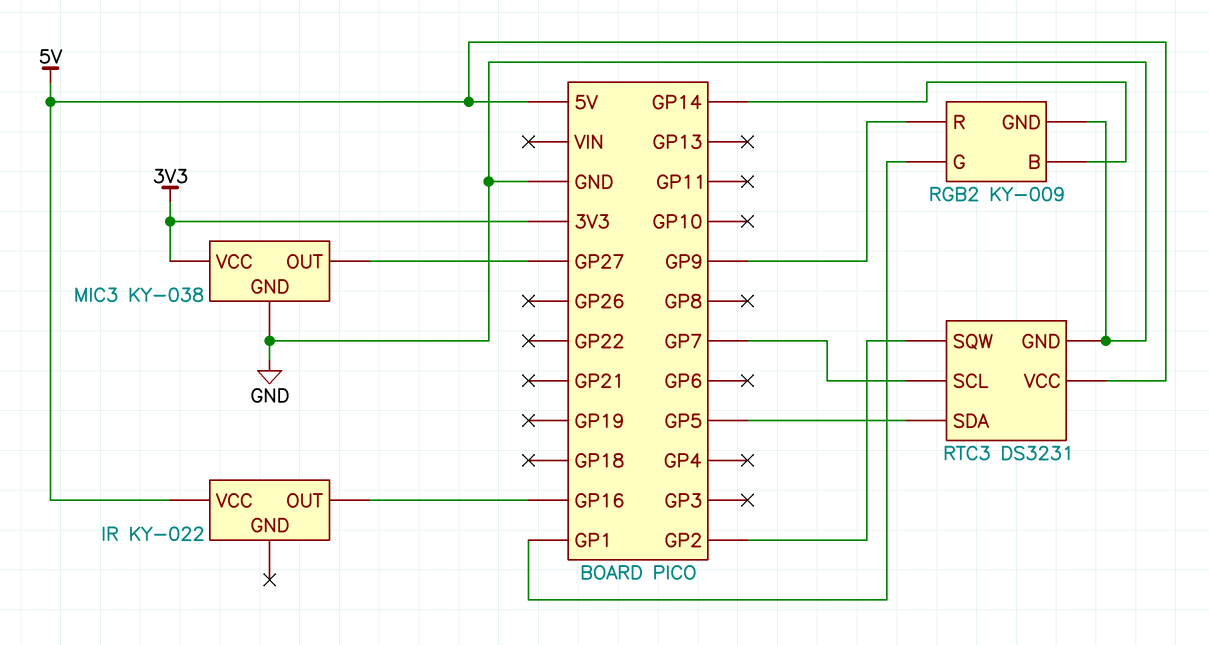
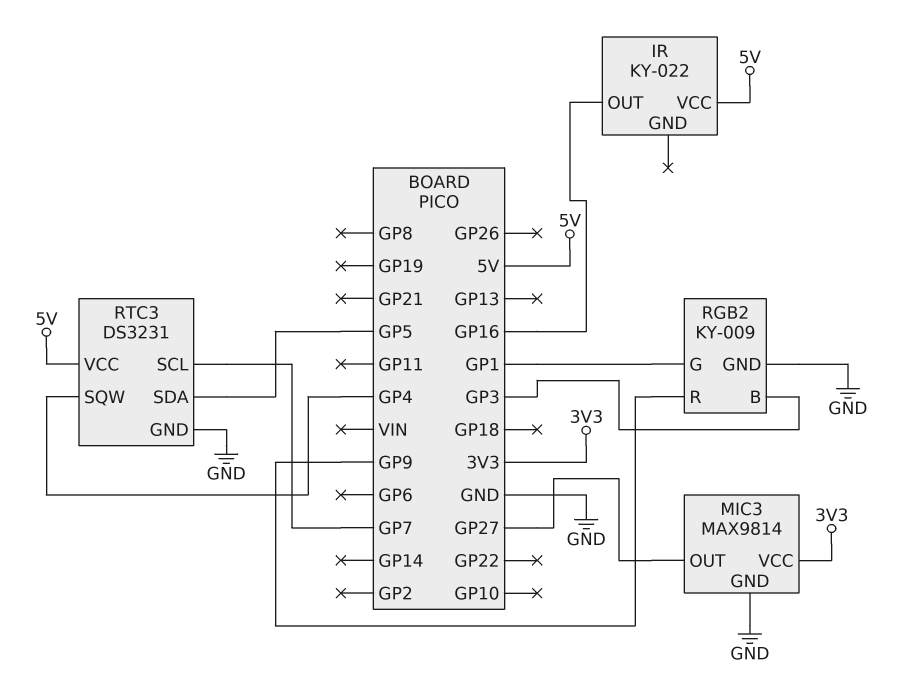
MIC3: KY-038 -> MAX9814
RGB2 pin B: GP14 -> GP3
RTC3 pin SQW: GP2 -> GP4

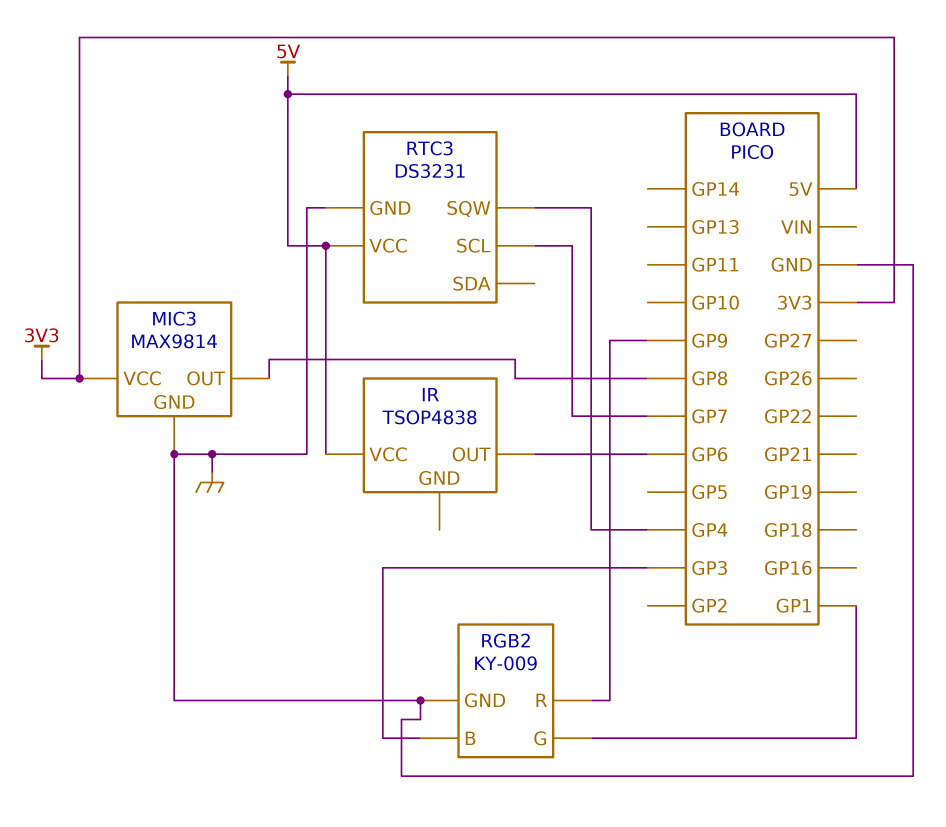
IR: KY-022 -> TSOP4838
IR pin OUT: GP16 -> GP6
MIC3 pin OUT: GP27 -> GP8
RTC3 pin SDA: GP5 -> none

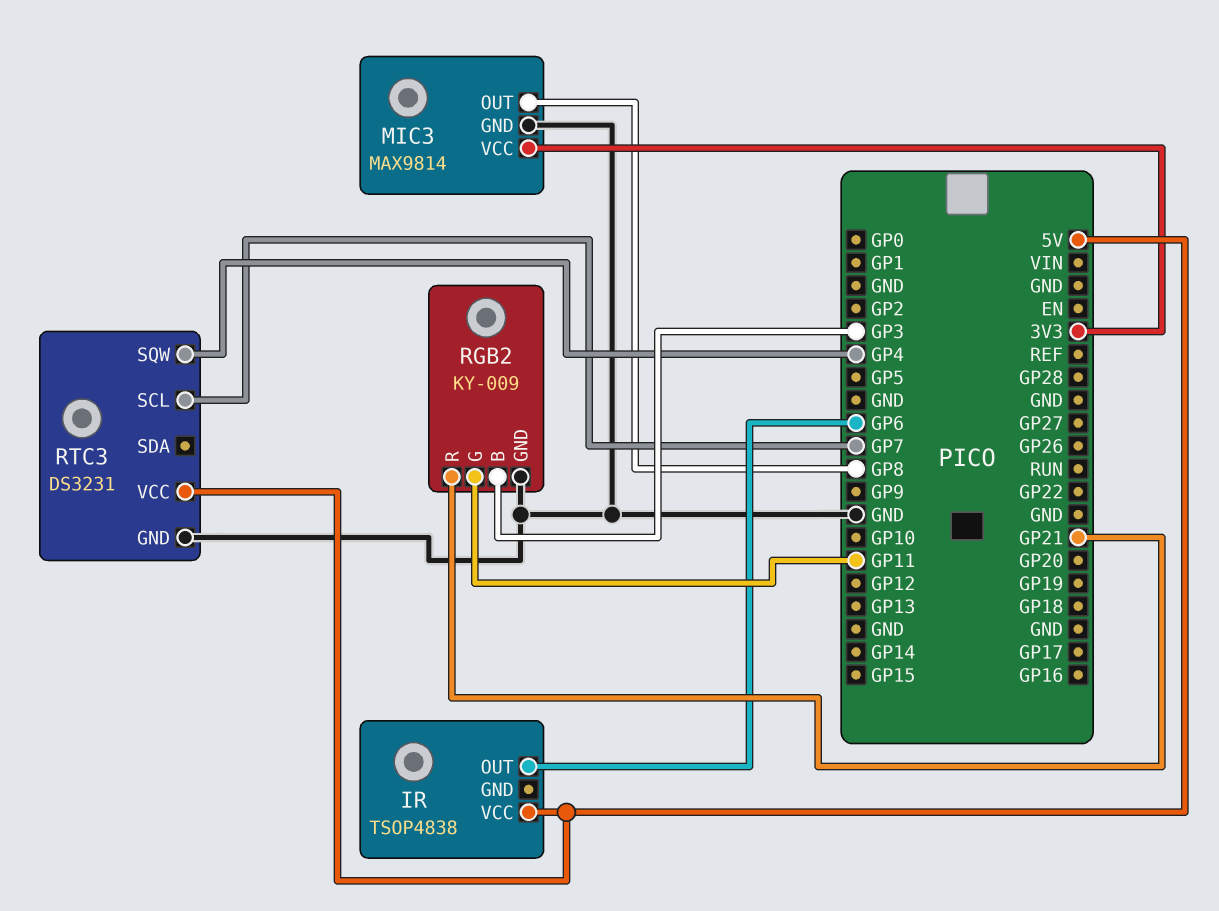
RGB2 pin G: GP1 -> GP11
RGB2 pin R: GP9 -> GP21

